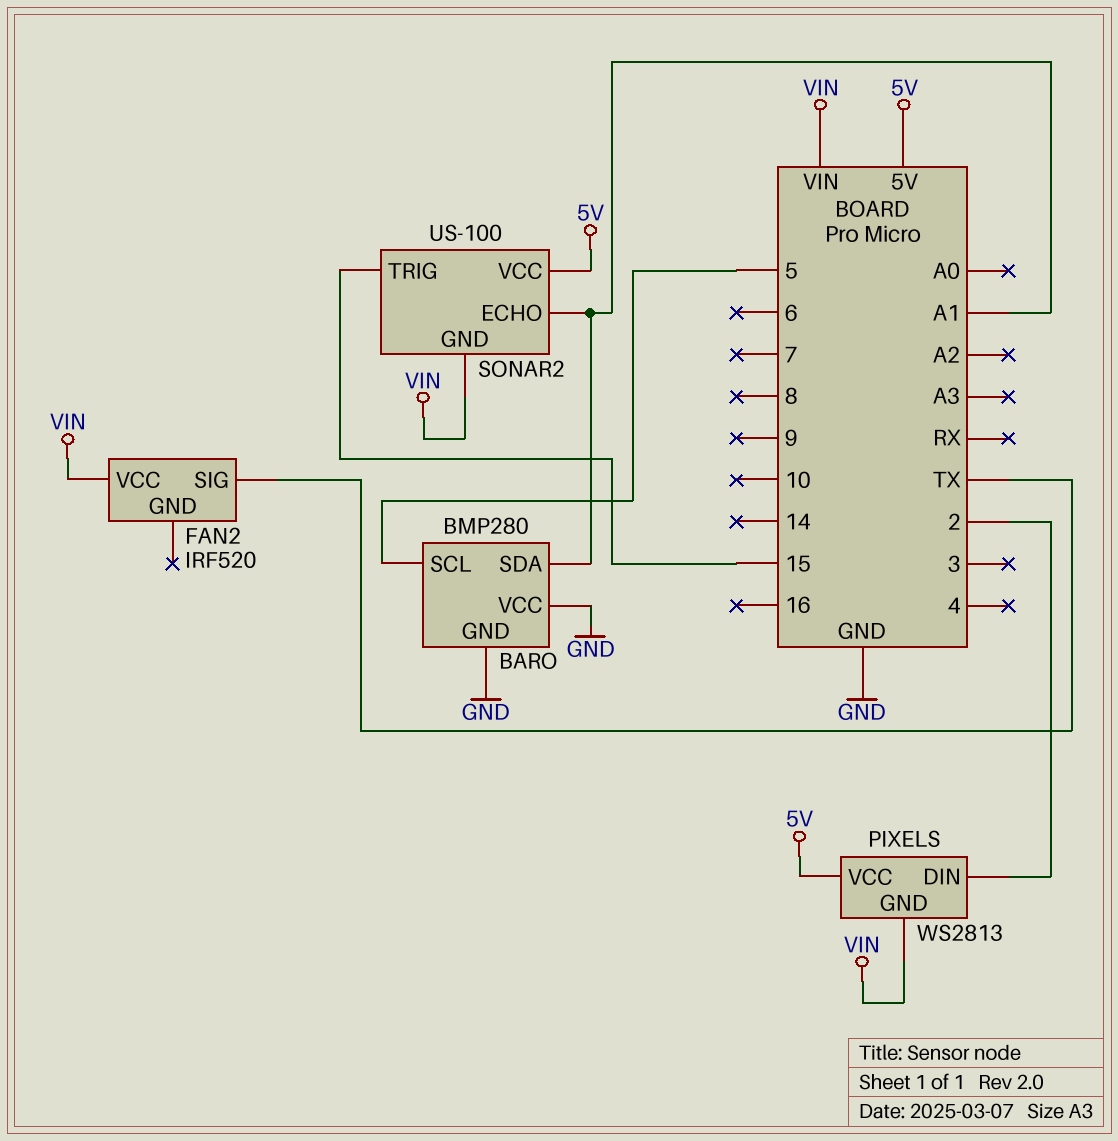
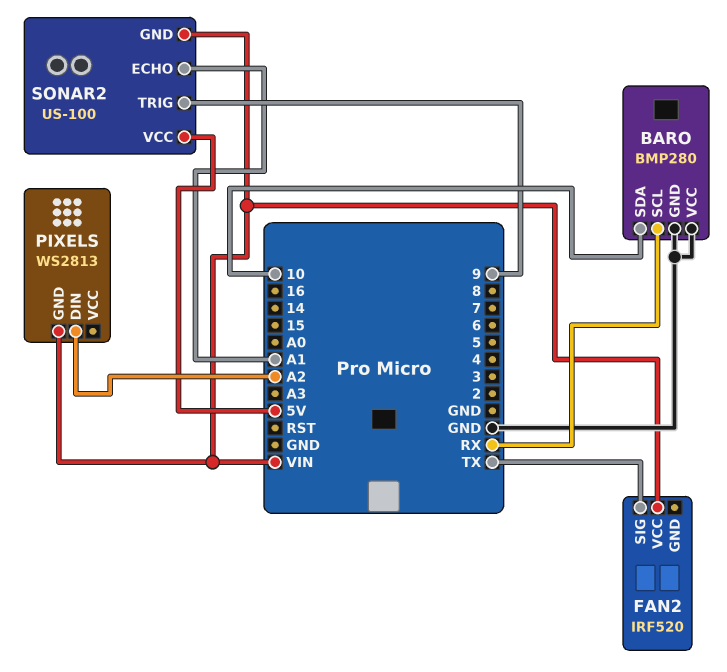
BARO pin SCL: 5 -> RX
BARO pin SDA: A1 -> 10
PIXELS pin DIN: 2 -> A2
PIXELS pin VCC: 5V -> none
SONAR2 pin TRIG: 15 -> 9

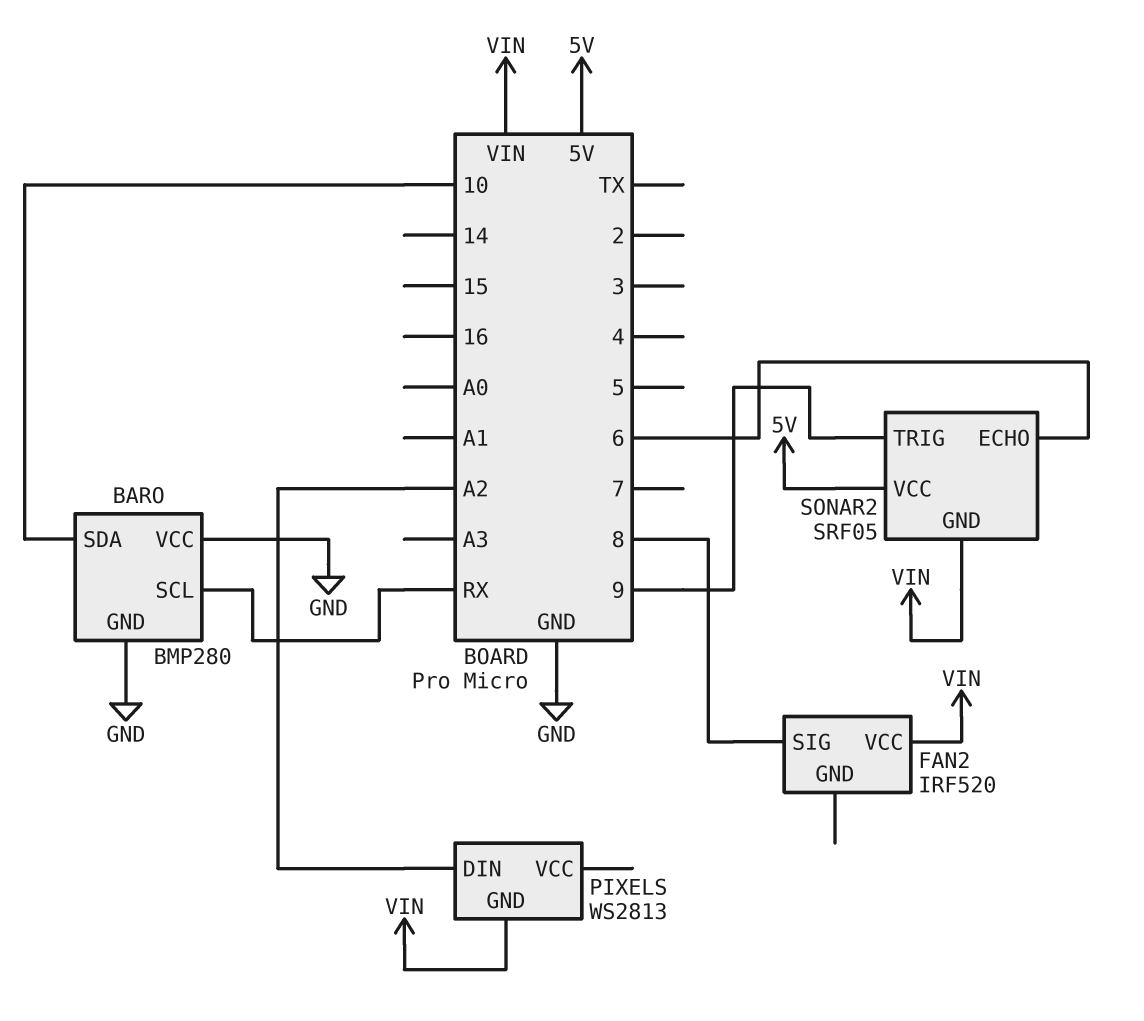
FAN2 pin SIG: TX -> 8
SONAR2: US-100 -> SRF05
SONAR2 pin ECHO: A1 -> 6

